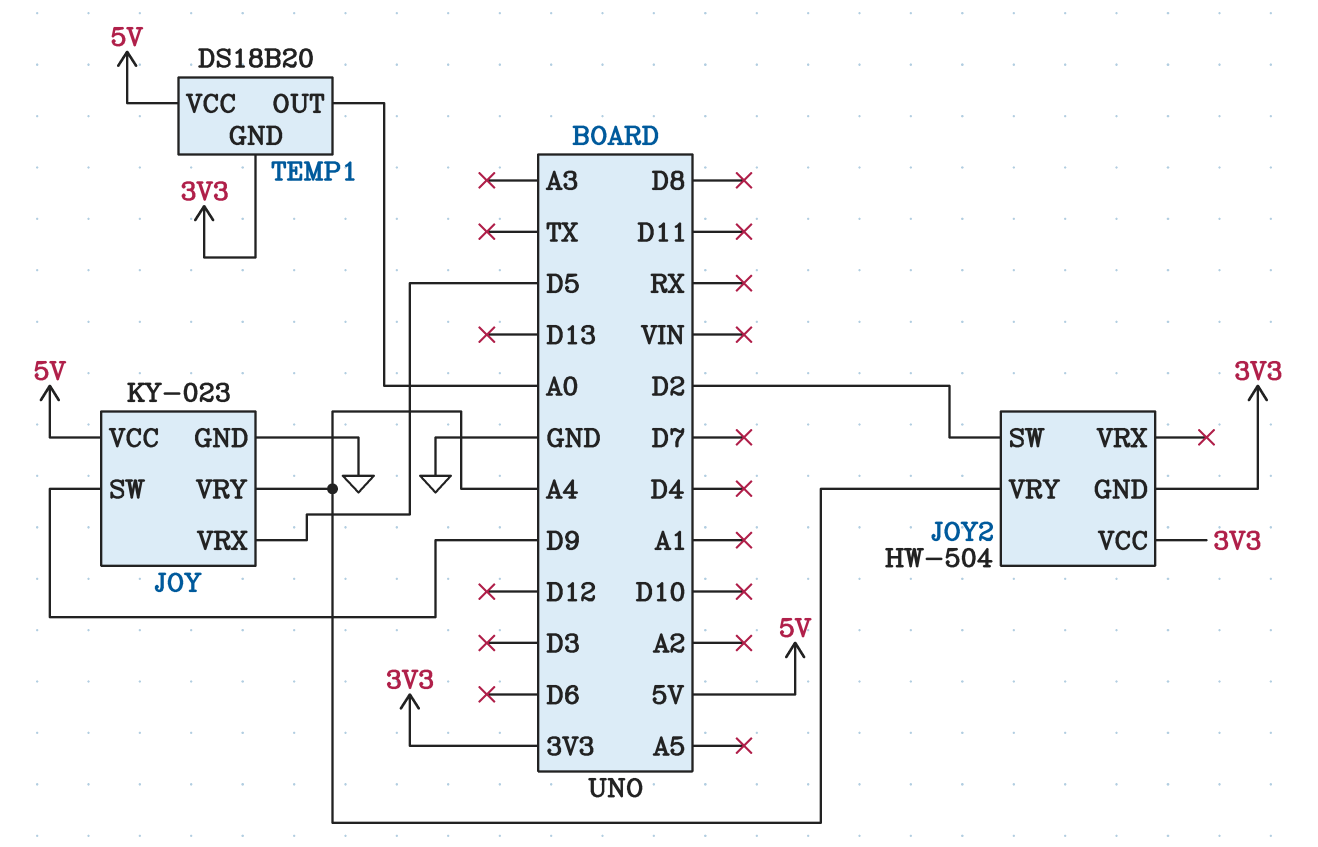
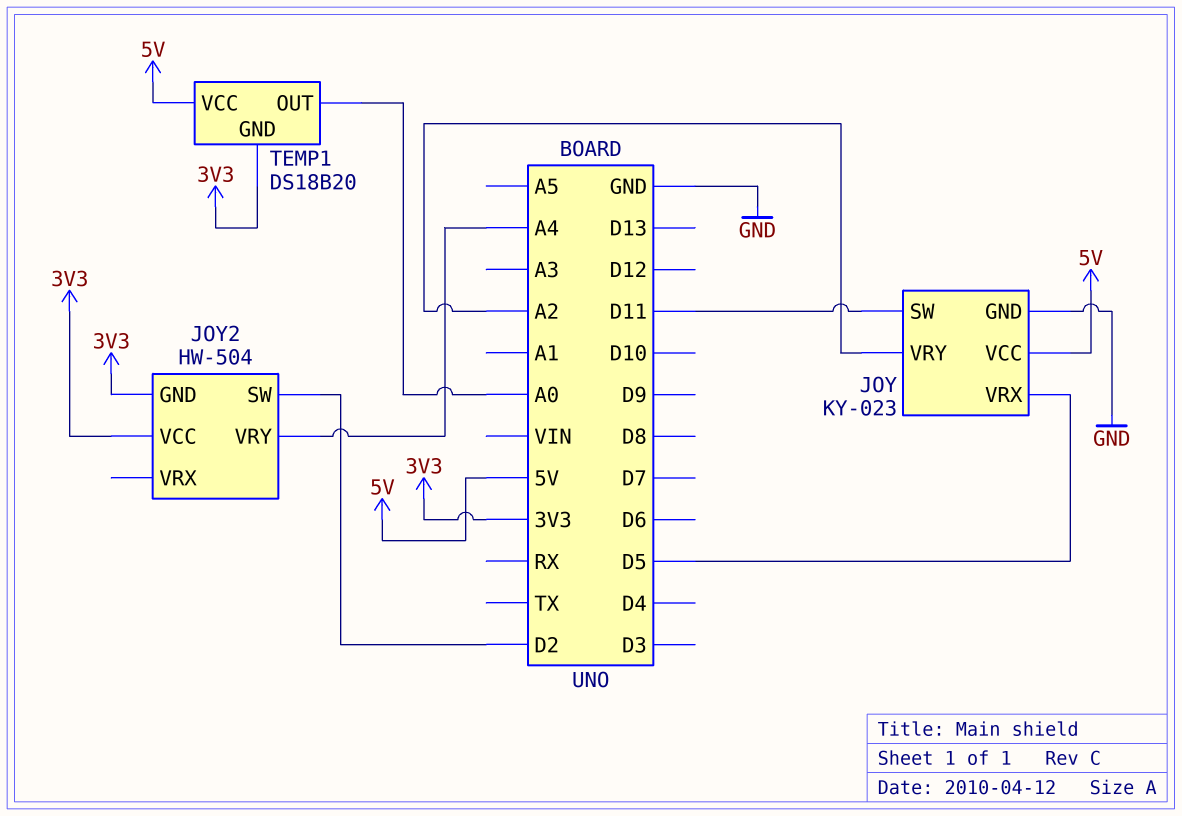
JOY pin SW: D9 -> D11
JOY pin VRY: A4 -> A2

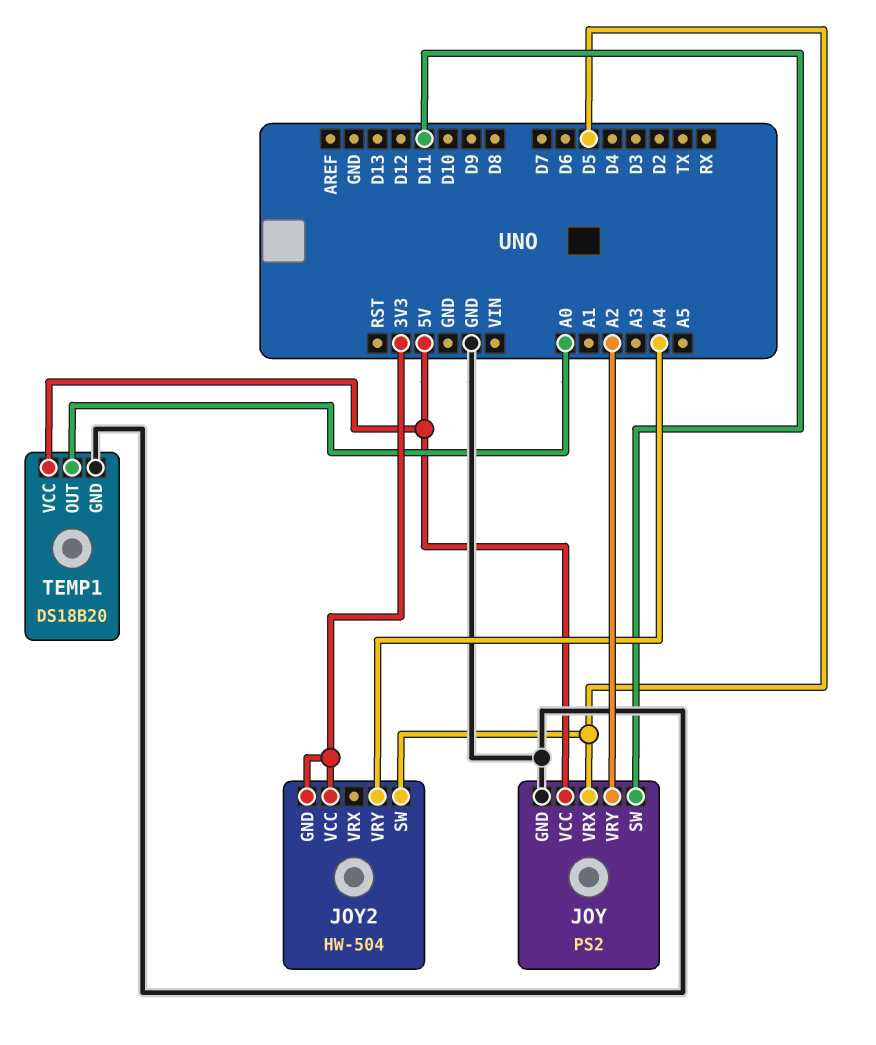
JOY: KY-023 -> PS2
JOY2 pin SW: D2 -> D5
TEMP1 pin GND: 3V3 -> GND

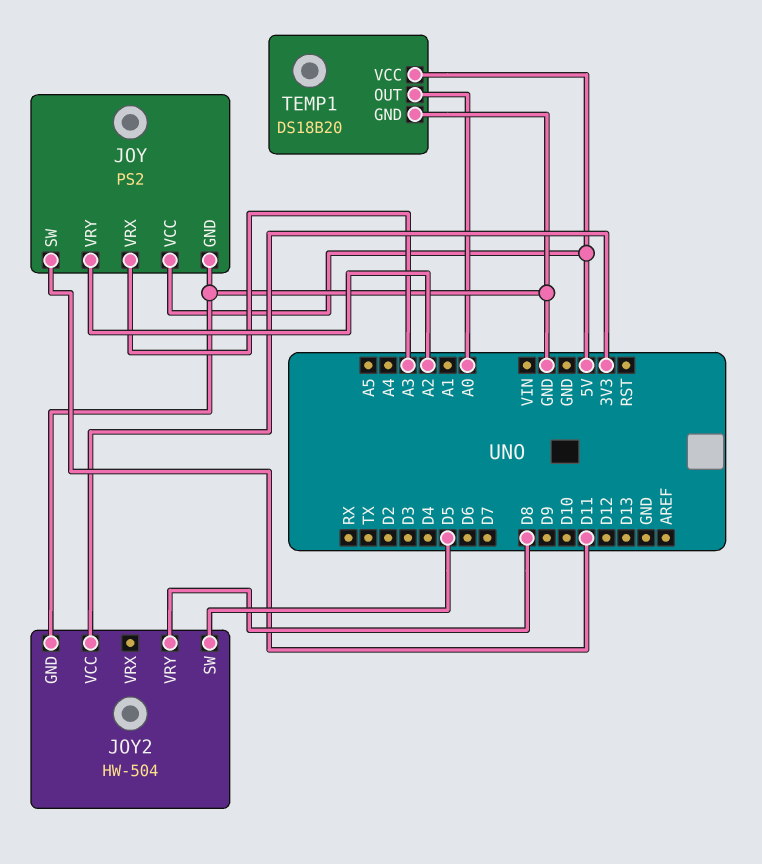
JOY pin VRX: D5 -> A3
JOY2 pin GND: 3V3 -> GND
JOY2 pin VRY: A4 -> D8

